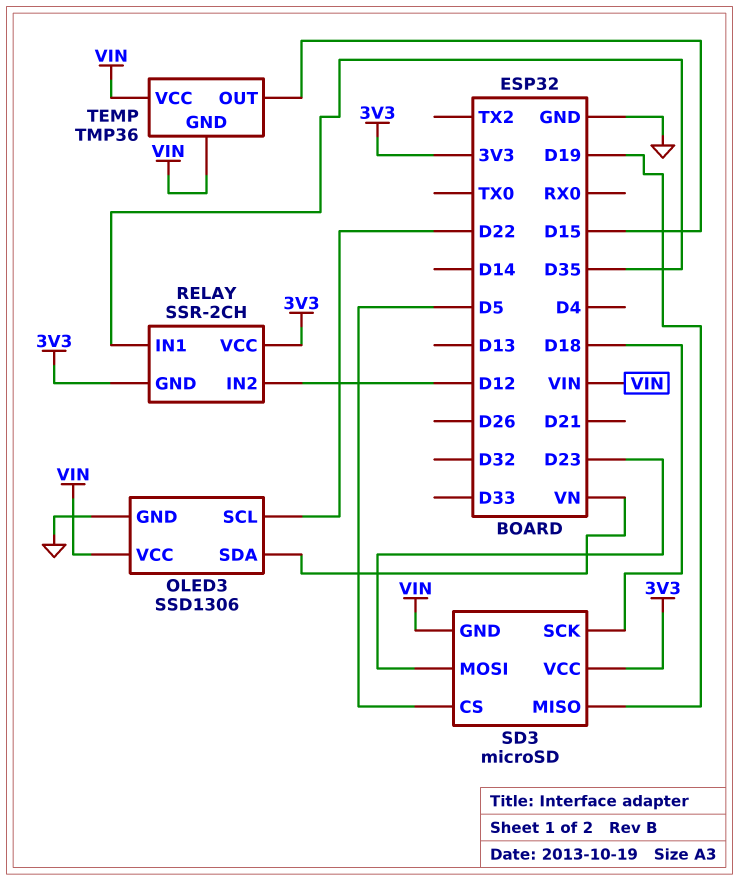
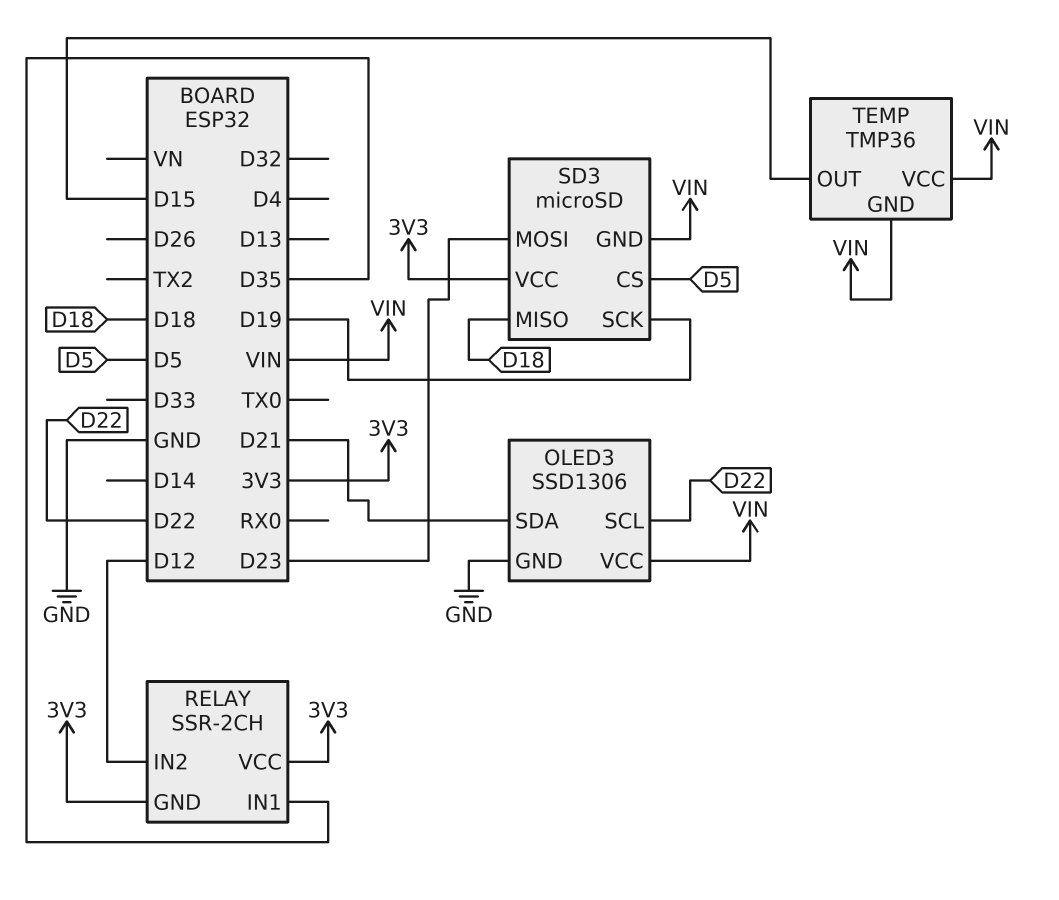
OLED3 pin SDA: VN -> D21
SD3 pin MISO: D19 -> D18
SD3 pin SCK: D18 -> D19

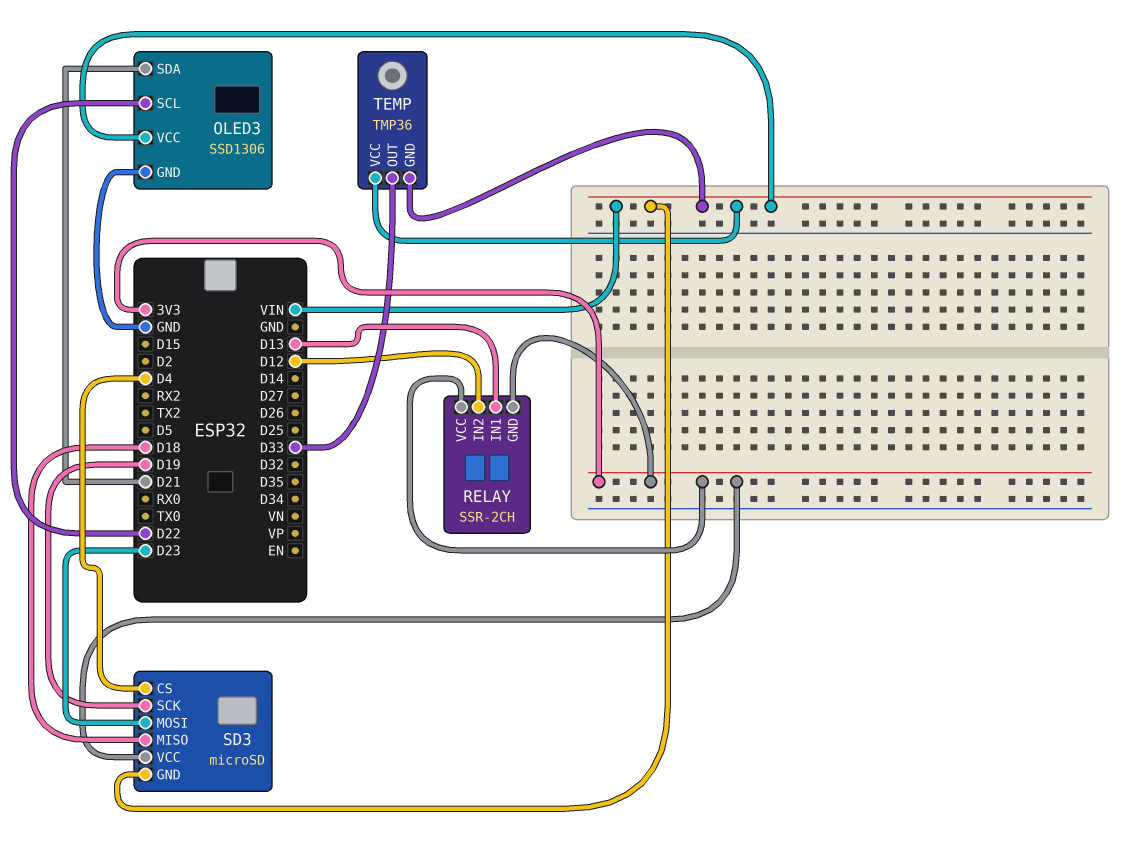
RELAY pin IN1: D35 -> D13
SD3 pin CS: D5 -> D4
TEMP pin OUT: D15 -> D33

